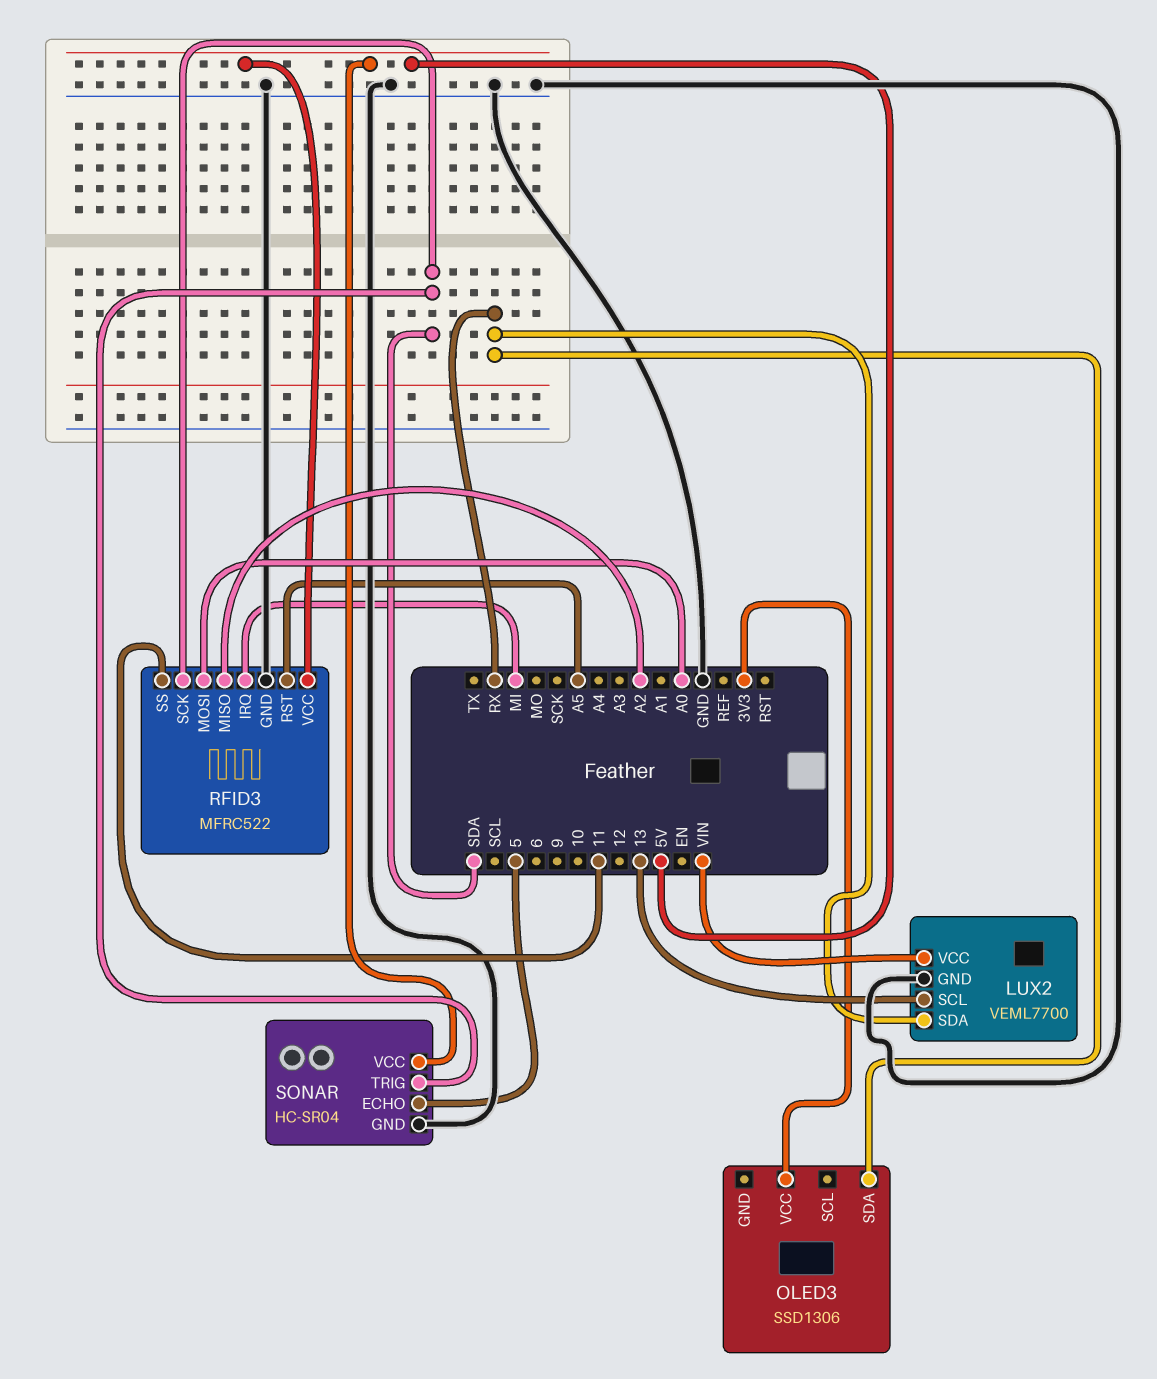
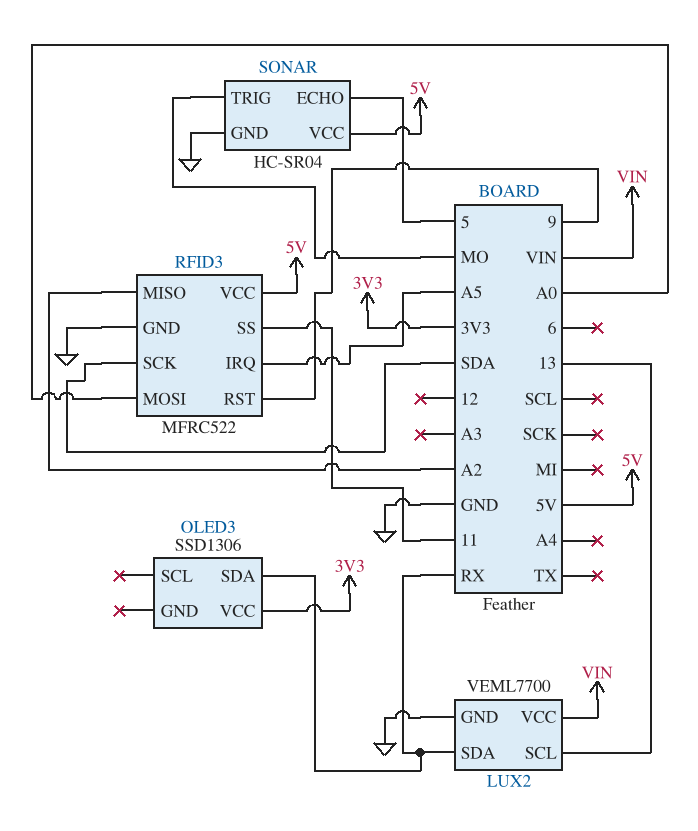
RFID3 pin IRQ: MI -> A5
RFID3 pin RST: A5 -> 9
SONAR pin TRIG: SDA -> MO

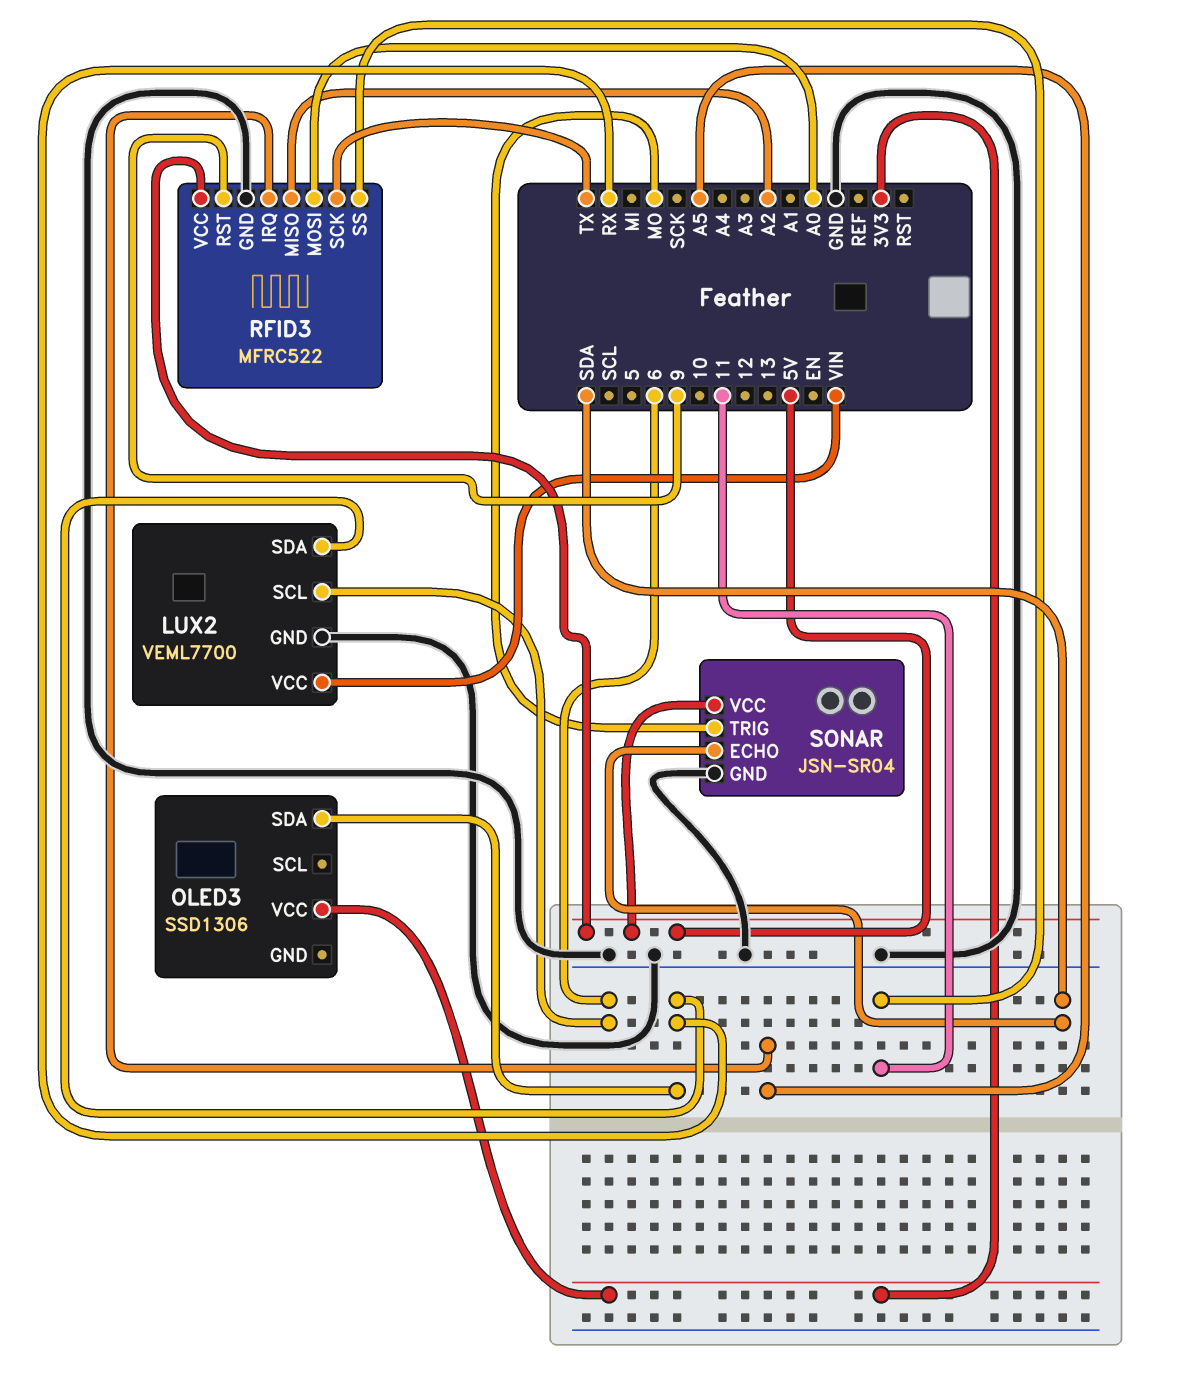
LUX2 pin SCL: 13 -> 6
RFID3 pin SCK: SDA -> TX
SONAR: HC-SR04 -> JSN-SR04
SONAR pin ECHO: 5 -> SDA

